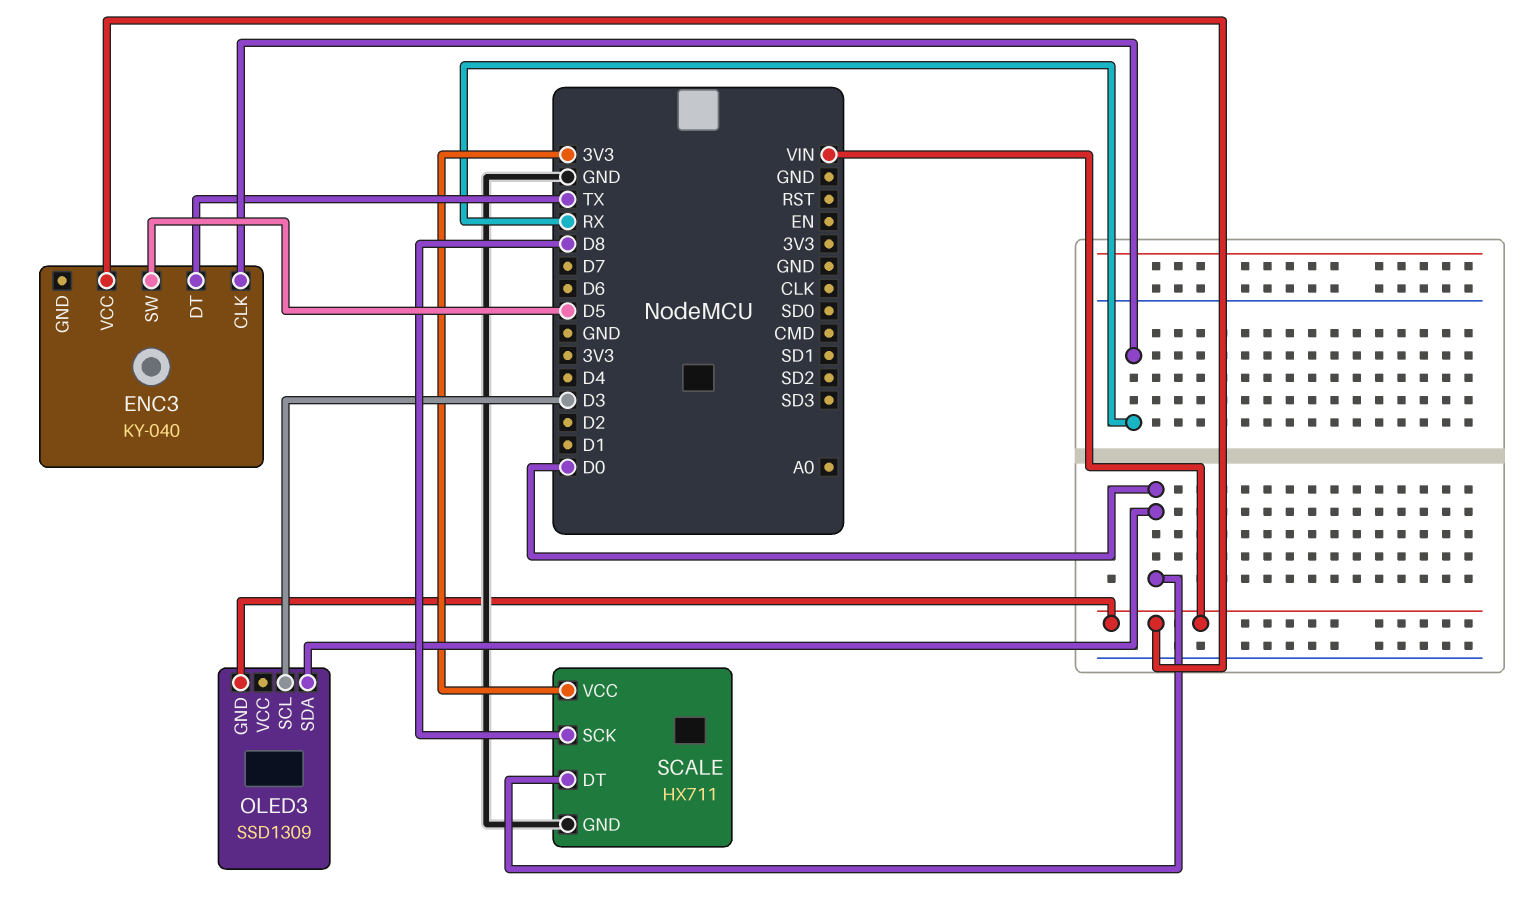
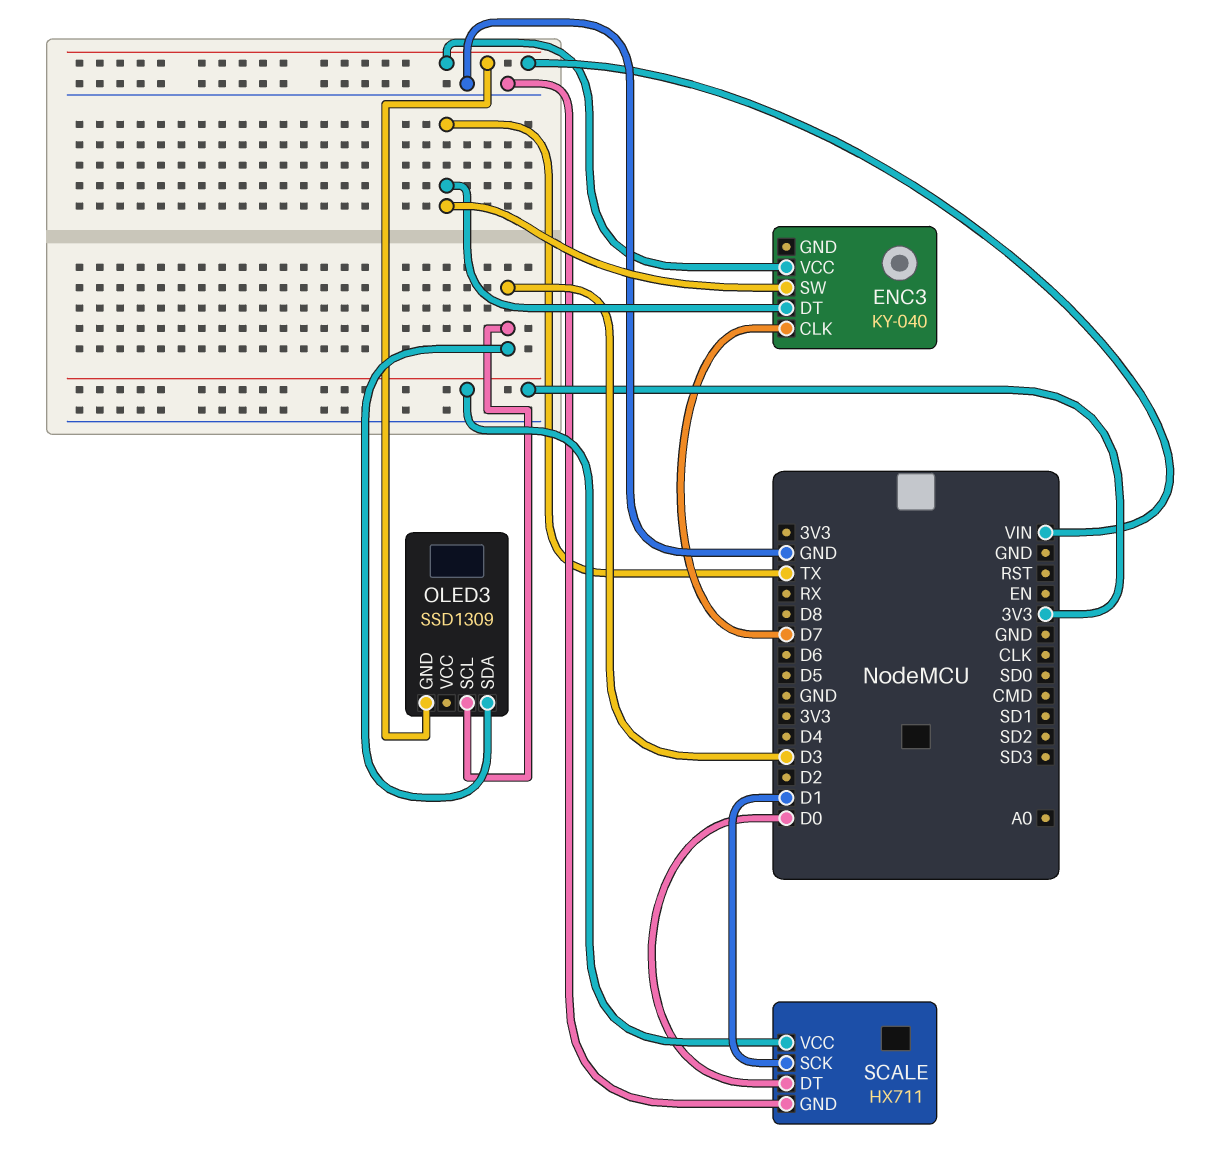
ENC3 pin CLK: RX -> D7
ENC3 pin SW: D5 -> TX
OLED3 pin SDA: D0 -> D3
SCALE pin SCK: D8 -> D1

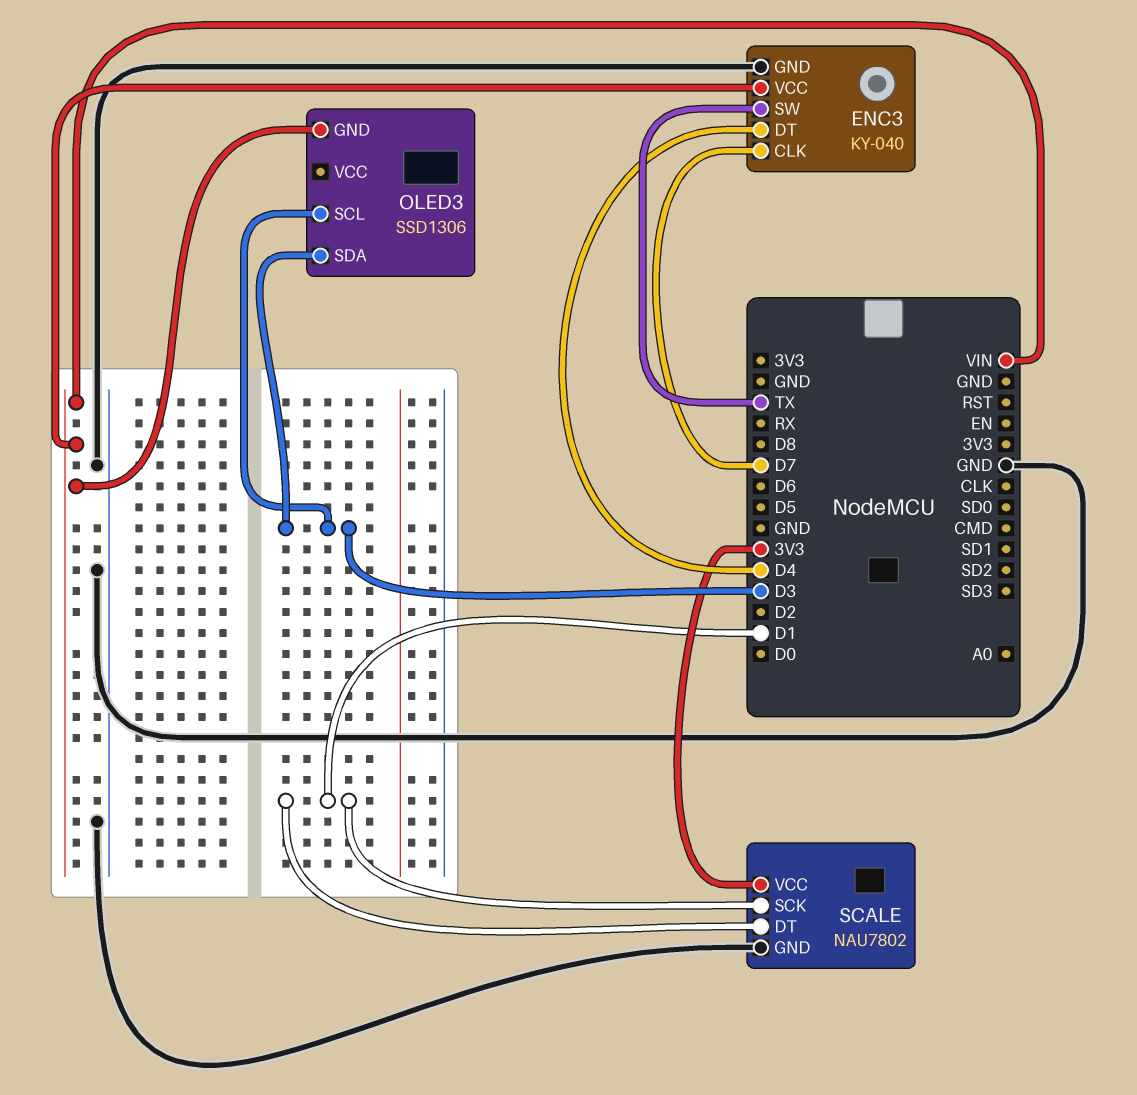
ENC3 pin DT: TX -> D4
ENC3 pin GND: none -> GND
OLED3: SSD1309 -> SSD1306
SCALE: HX711 -> NAU7802
SCALE pin DT: D0 -> D1

